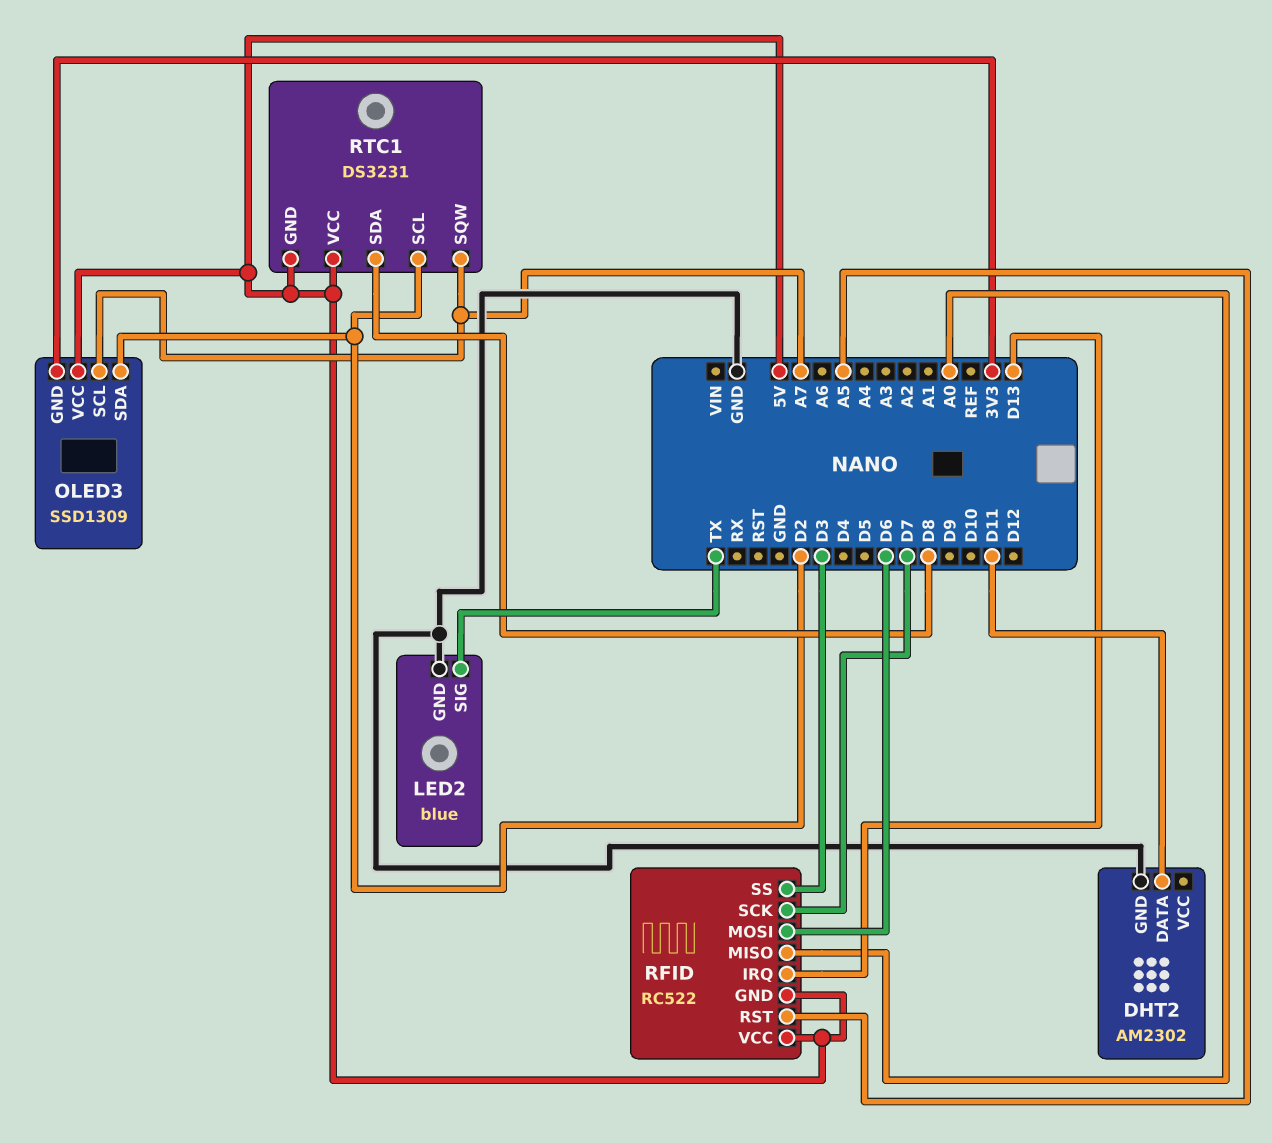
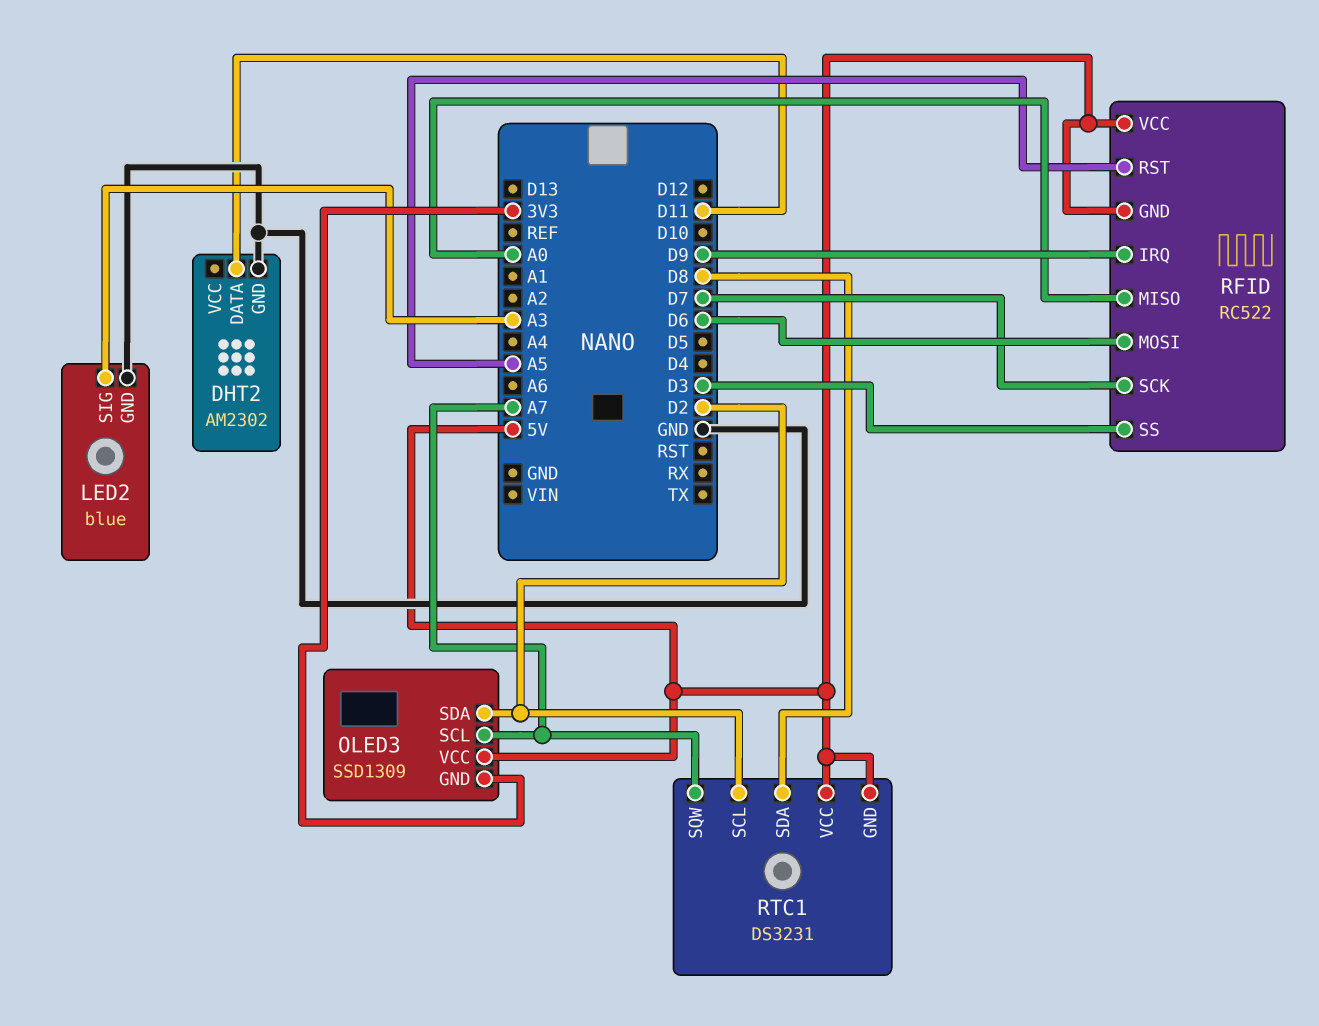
LED2 pin SIG: TX -> A3
RFID pin IRQ: D13 -> D9

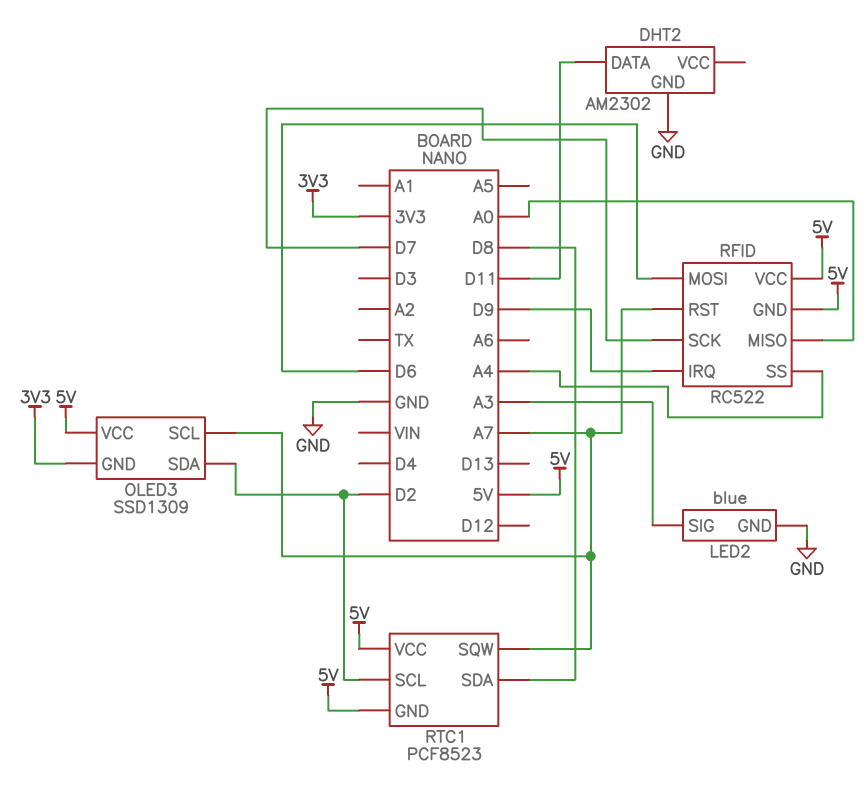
RFID pin RST: A5 -> A7
RFID pin SS: D3 -> A4
RTC1: DS3231 -> PCF8523

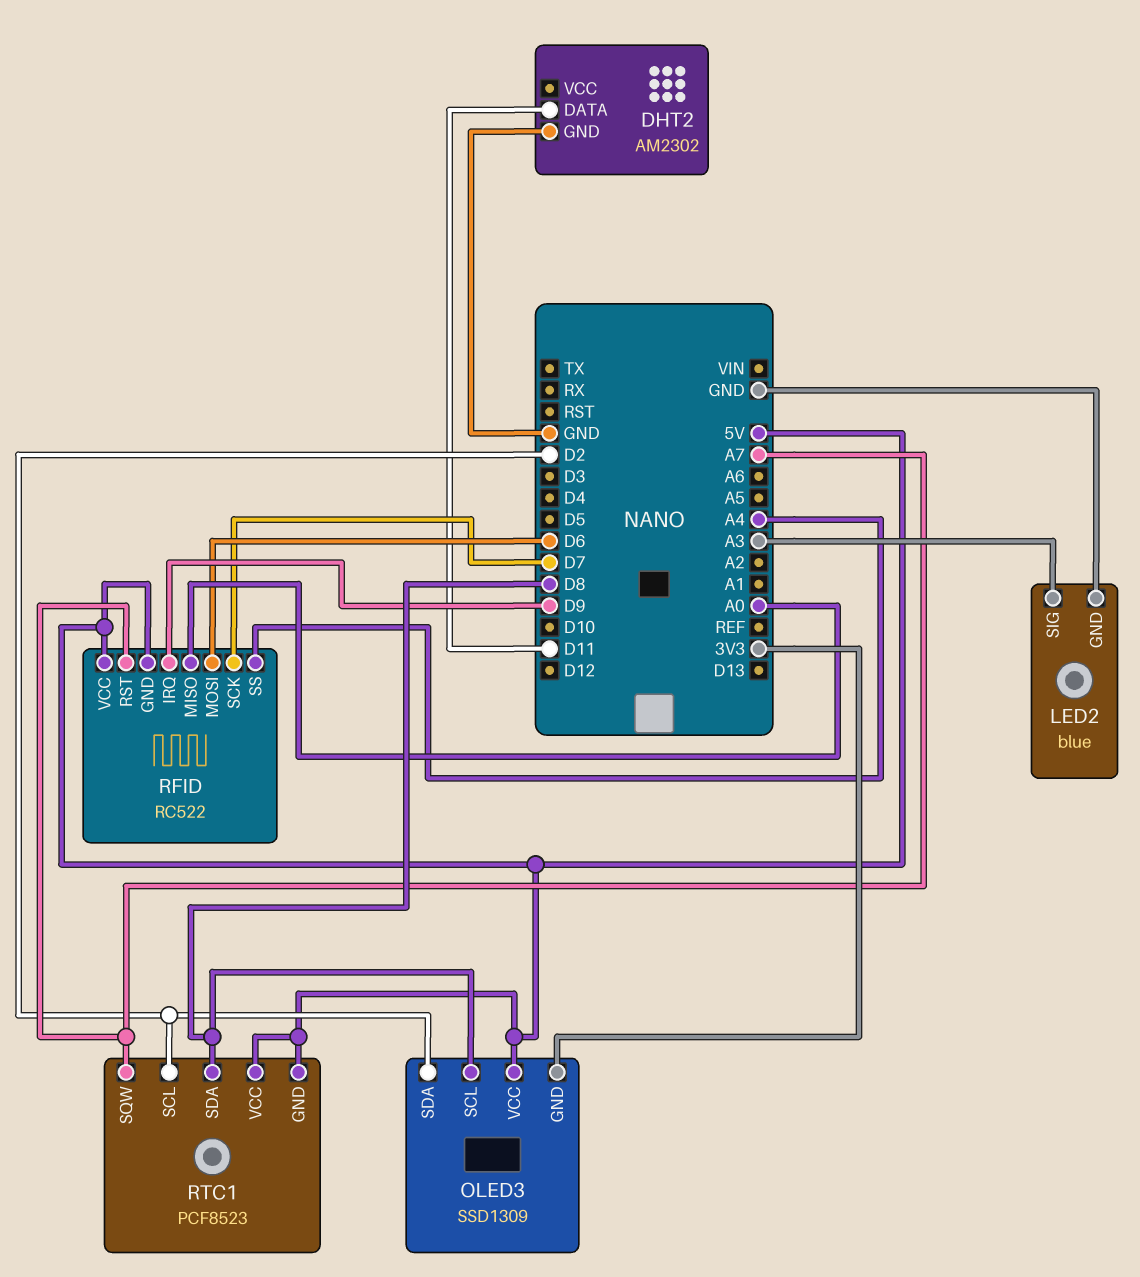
OLED3 pin SCL: A7 -> D8

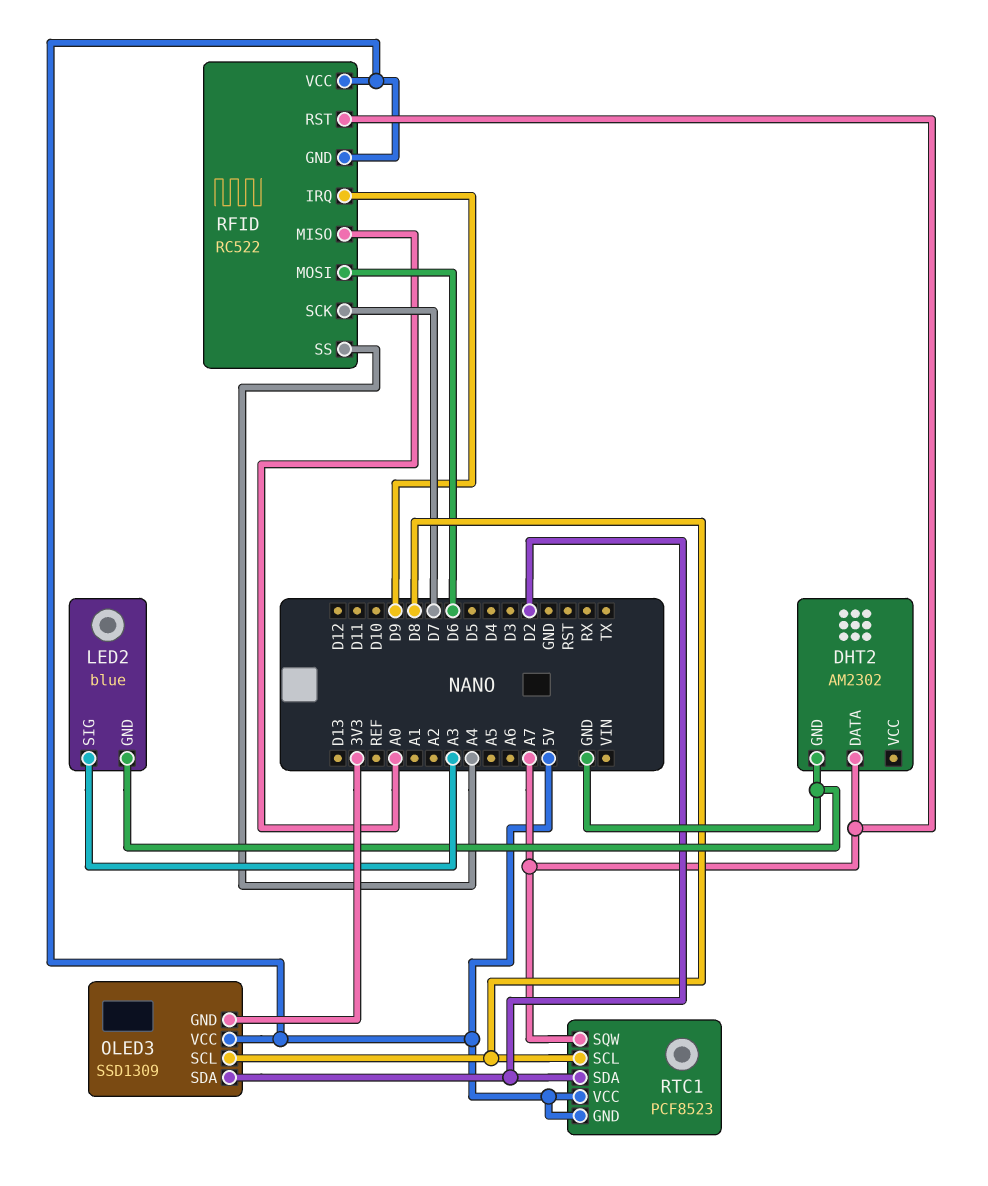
DHT2 pin DATA: D11 -> A7
RTC1 pin SCL: D2 -> D8
RTC1 pin SDA: D8 -> D2

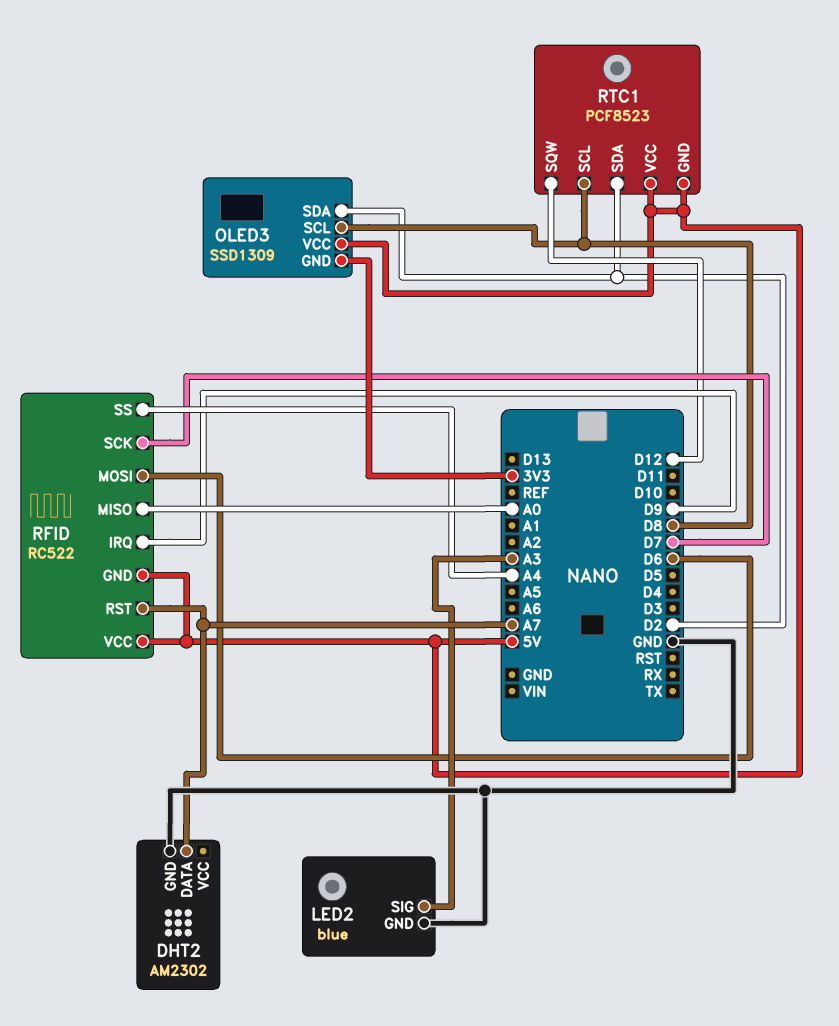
RTC1 pin SQW: A7 -> D12

